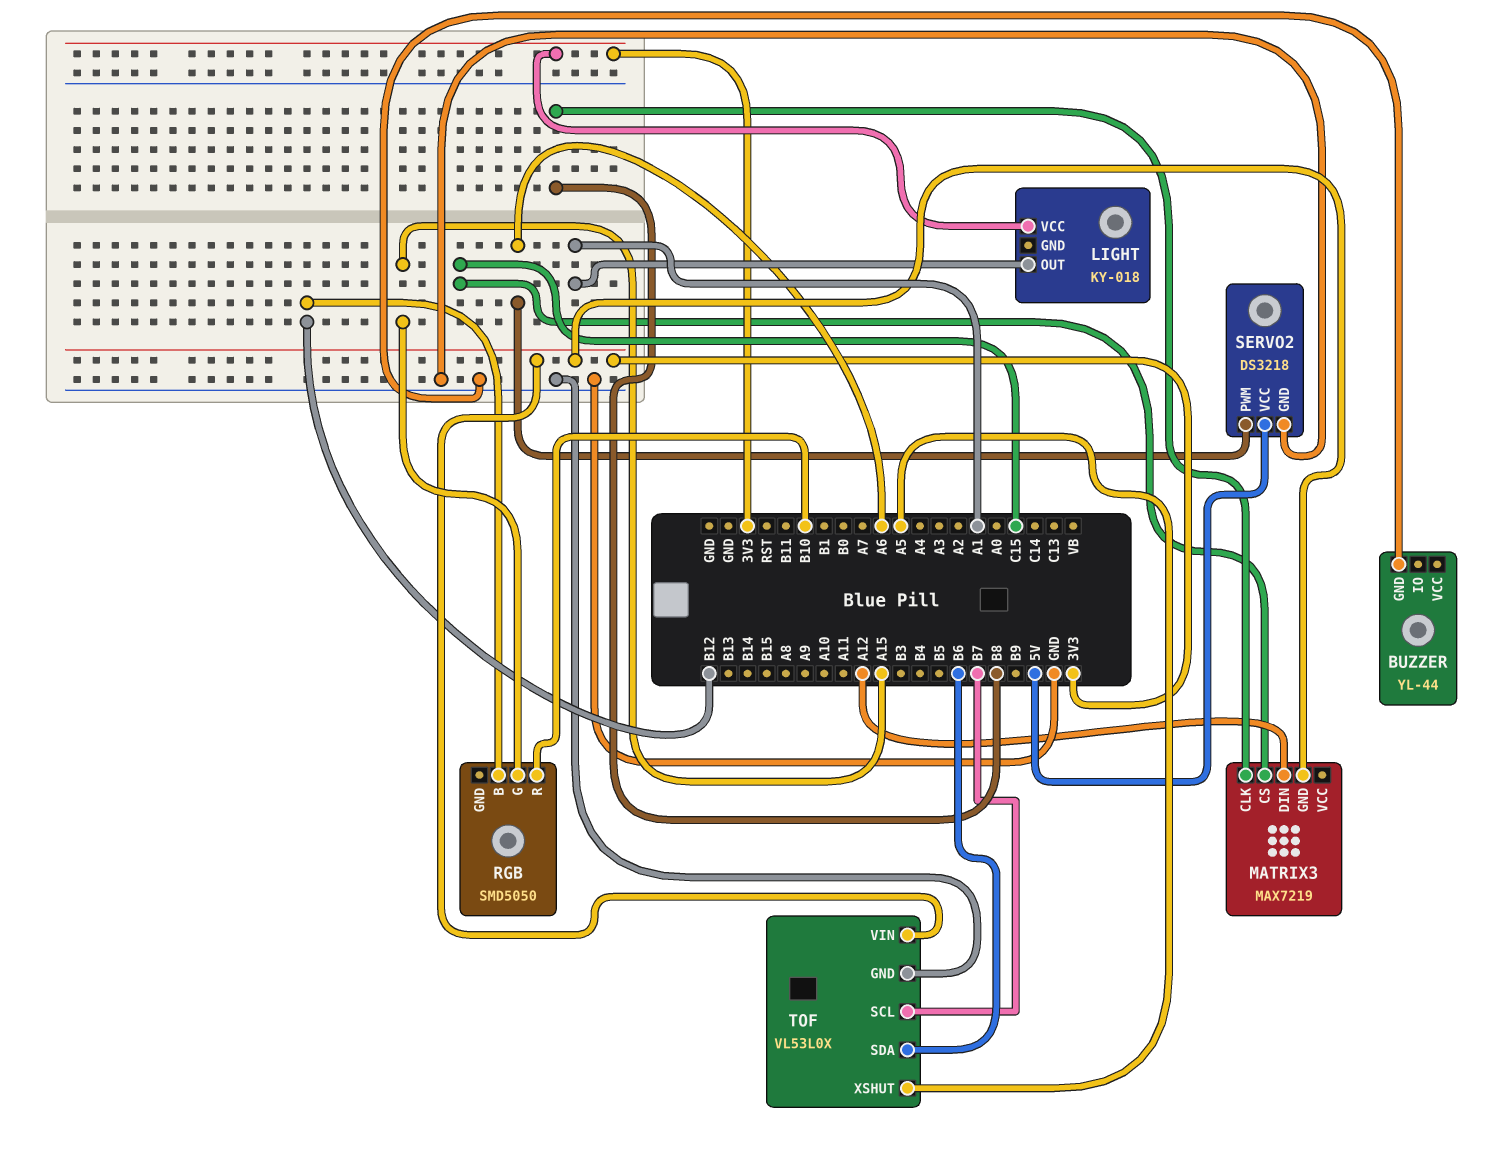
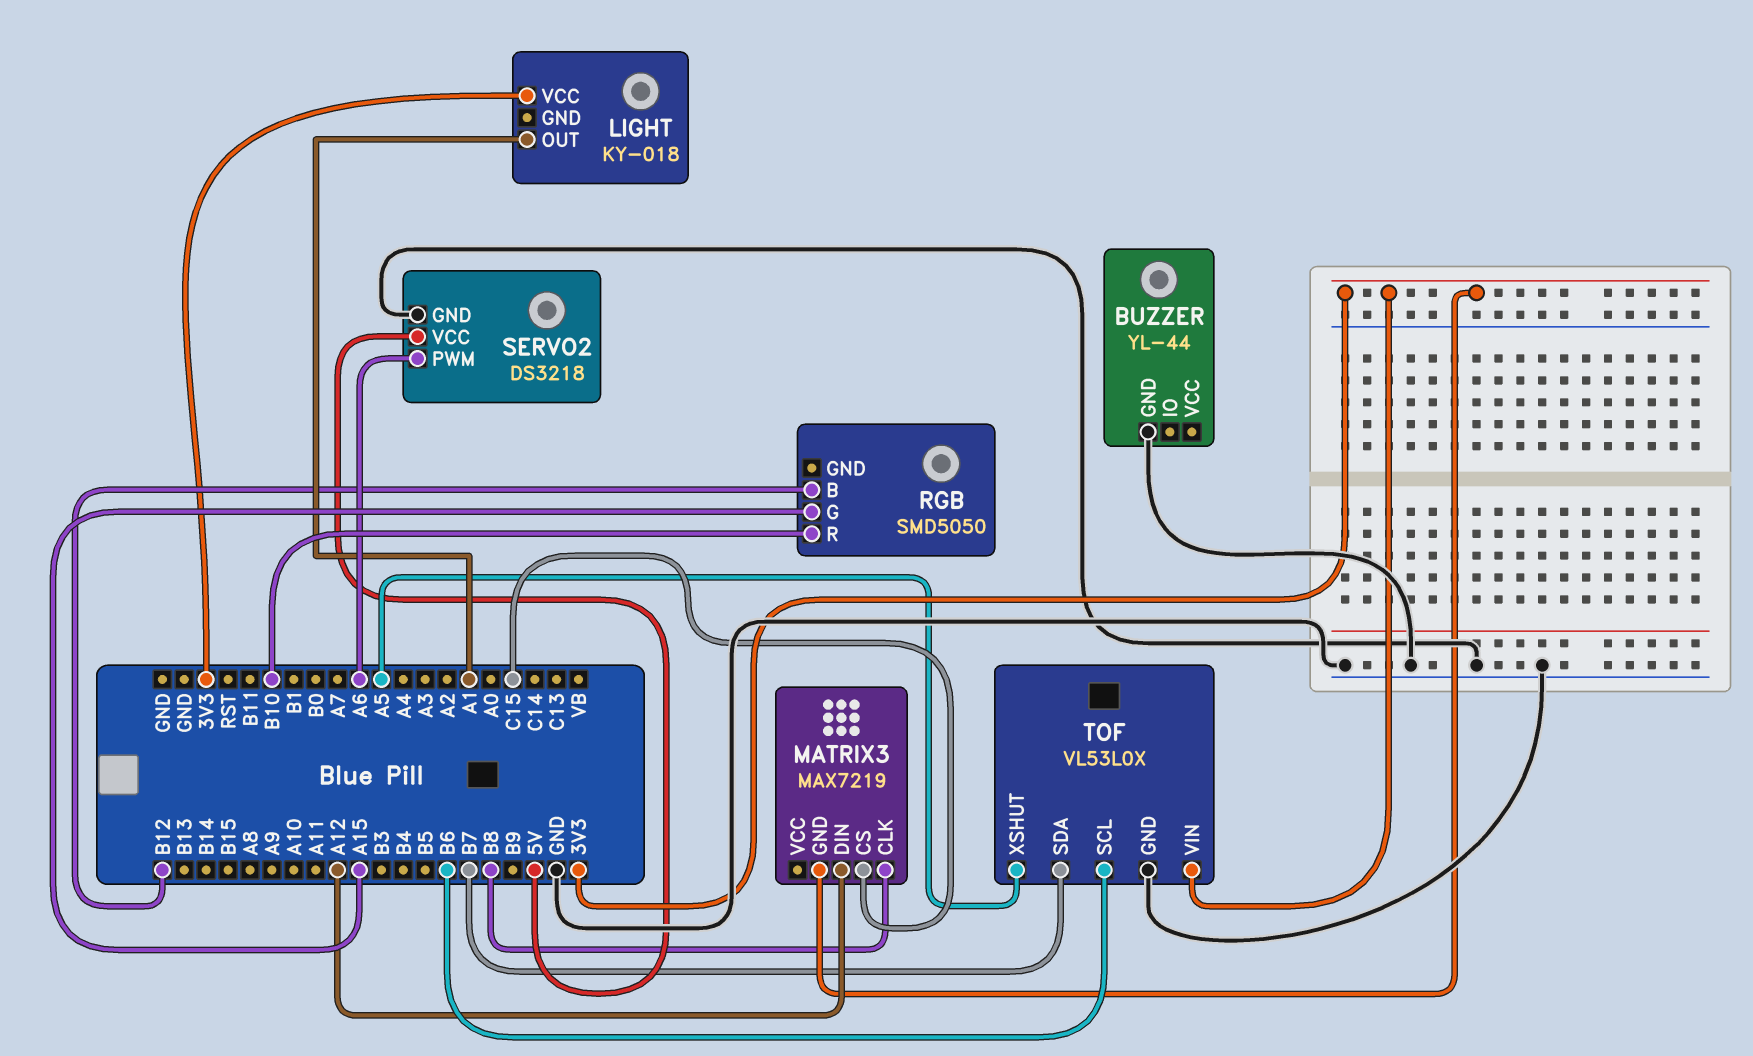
TOF pin SCL: B7 -> B6
TOF pin SDA: B6 -> B7

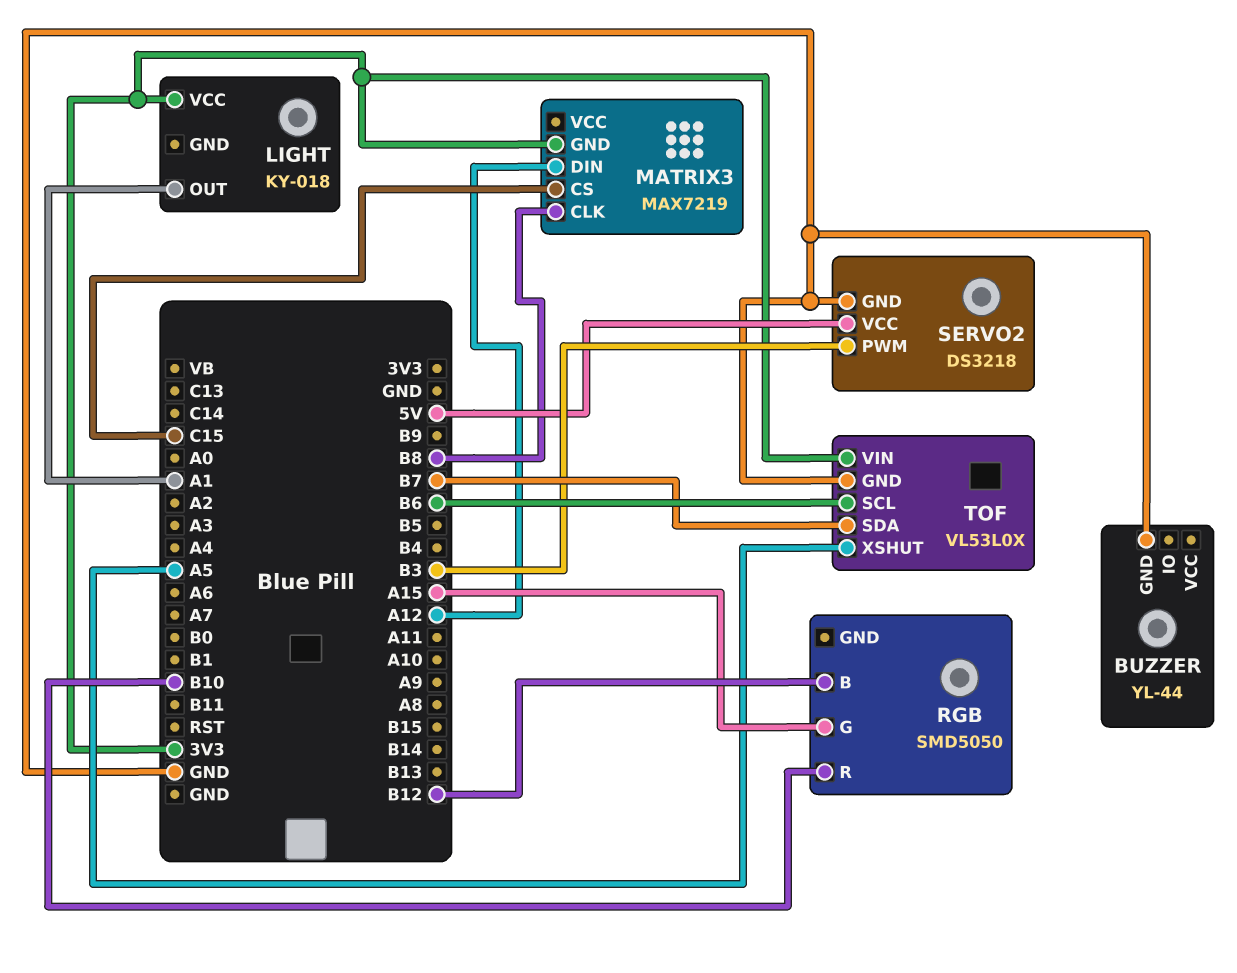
SERVO2 pin PWM: A6 -> B3

